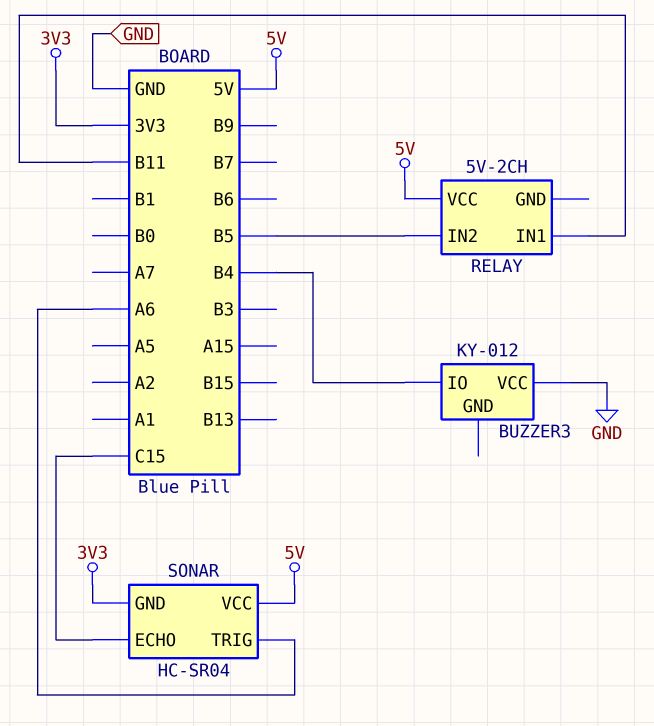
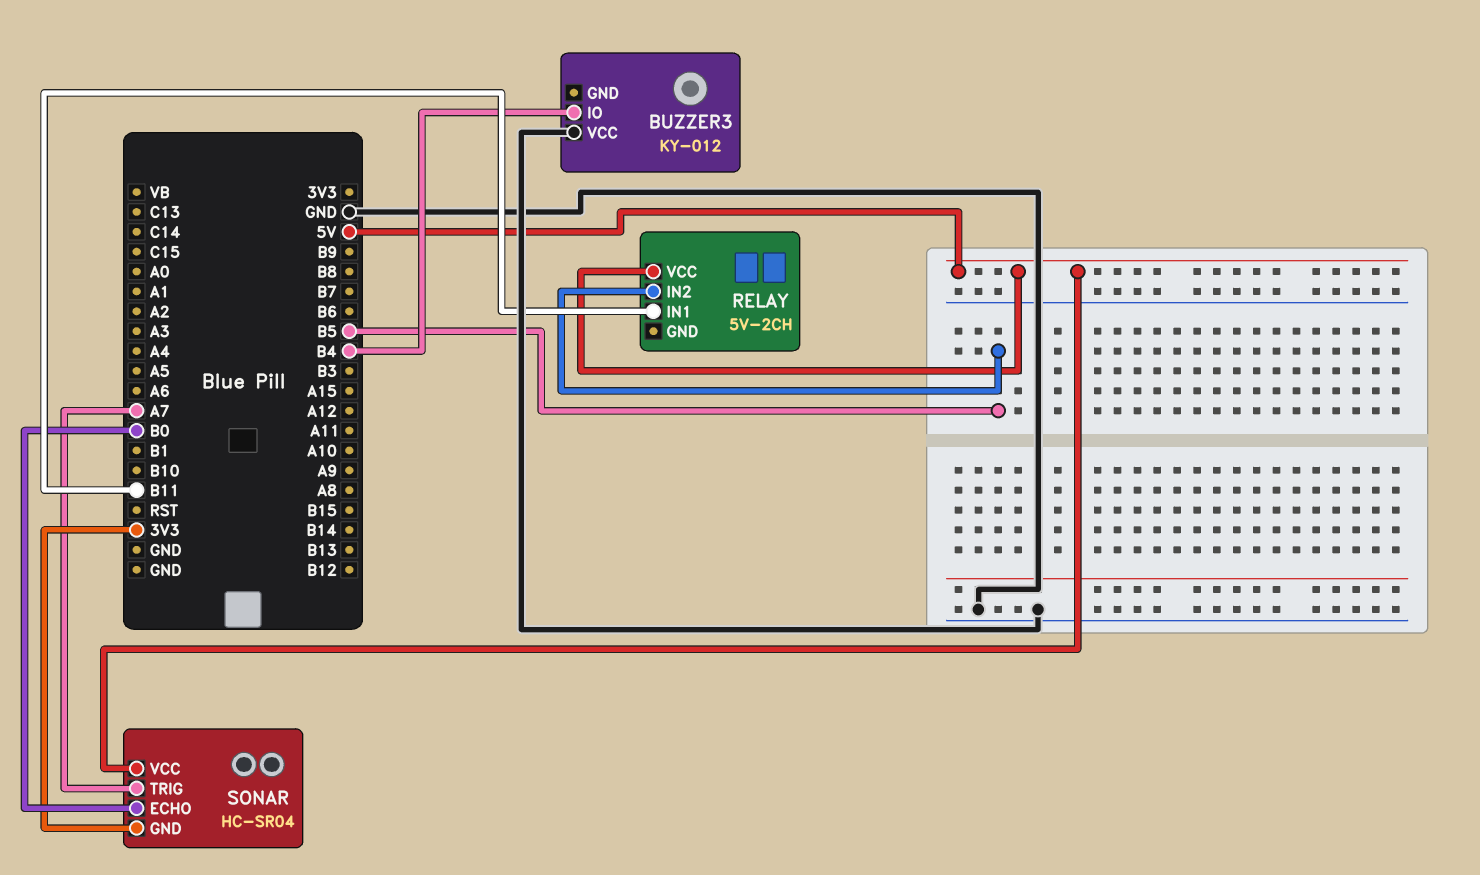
SONAR pin ECHO: C15 -> B0
SONAR pin TRIG: A6 -> A7

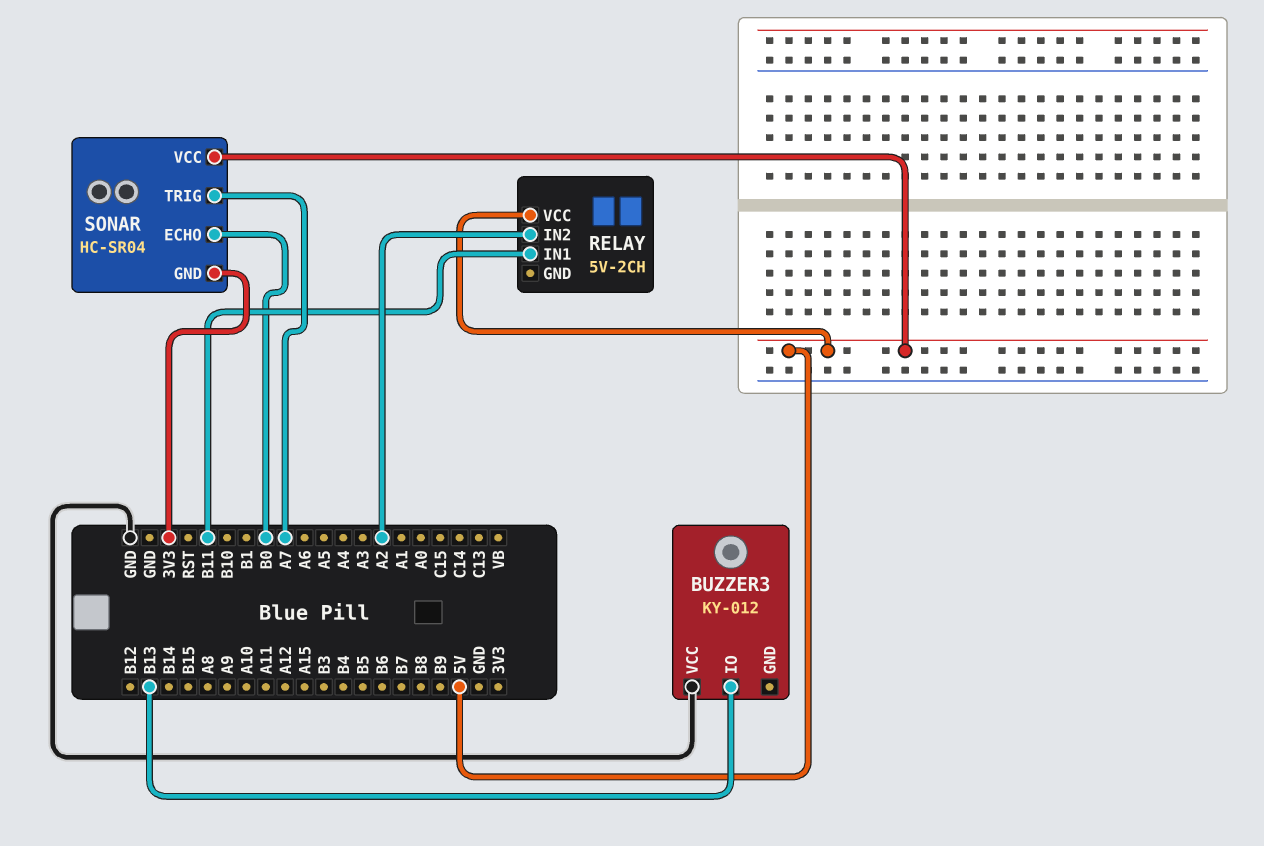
BUZZER3 pin IO: B4 -> B13
RELAY pin IN2: B5 -> A2

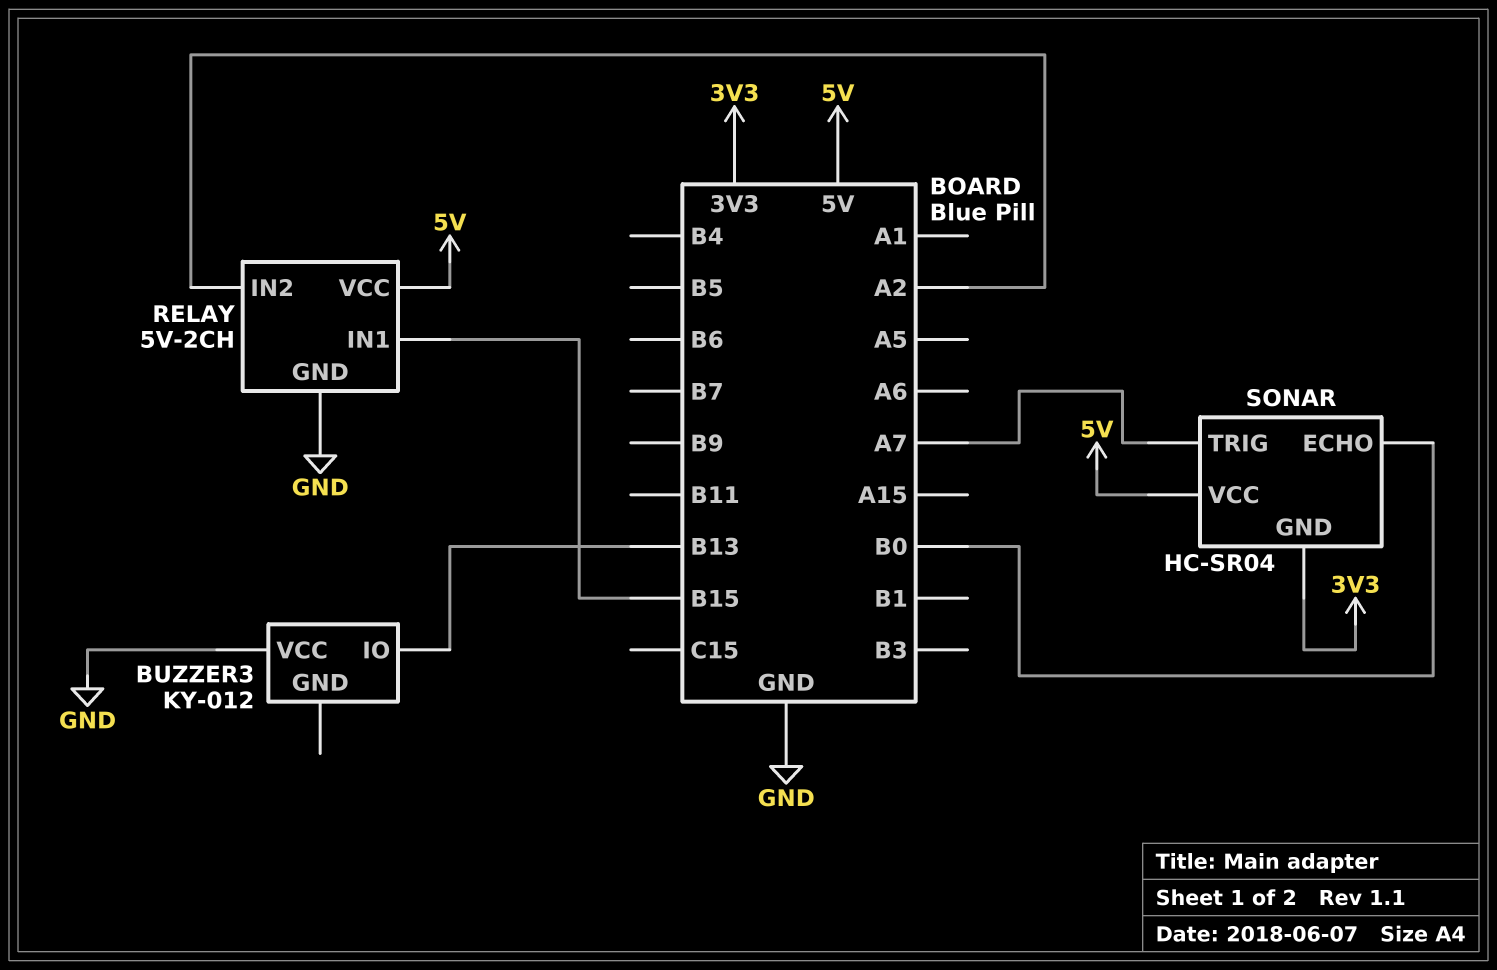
RELAY pin GND: none -> GND
RELAY pin IN1: B11 -> B15

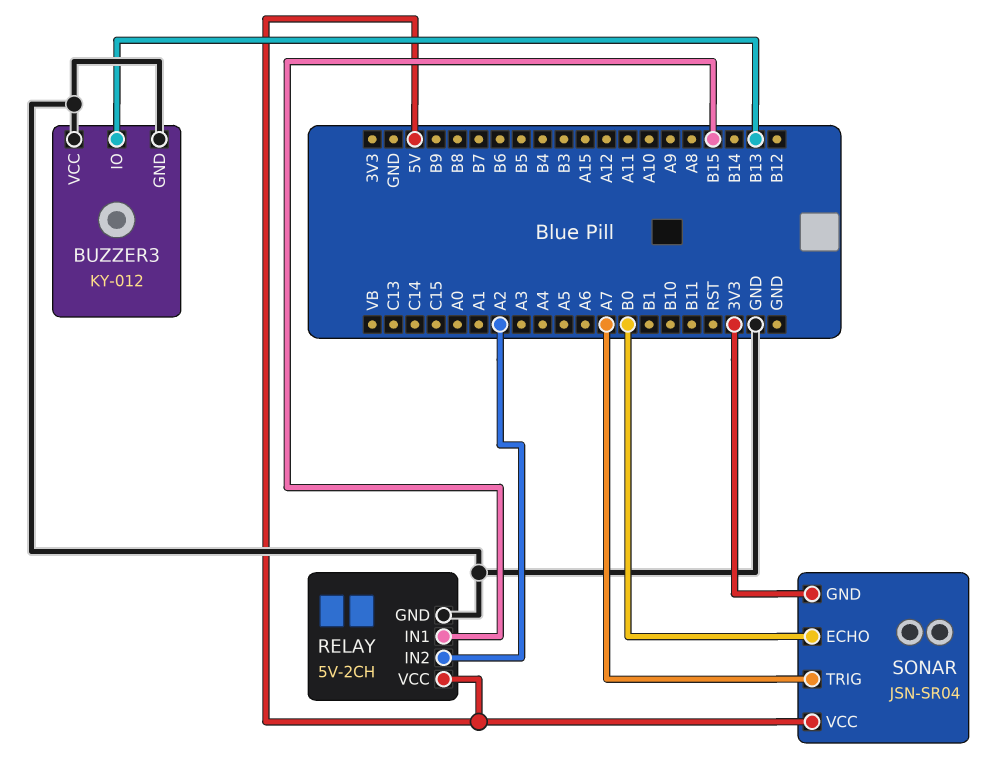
BUZZER3 pin GND: none -> GND
SONAR: HC-SR04 -> JSN-SR04

